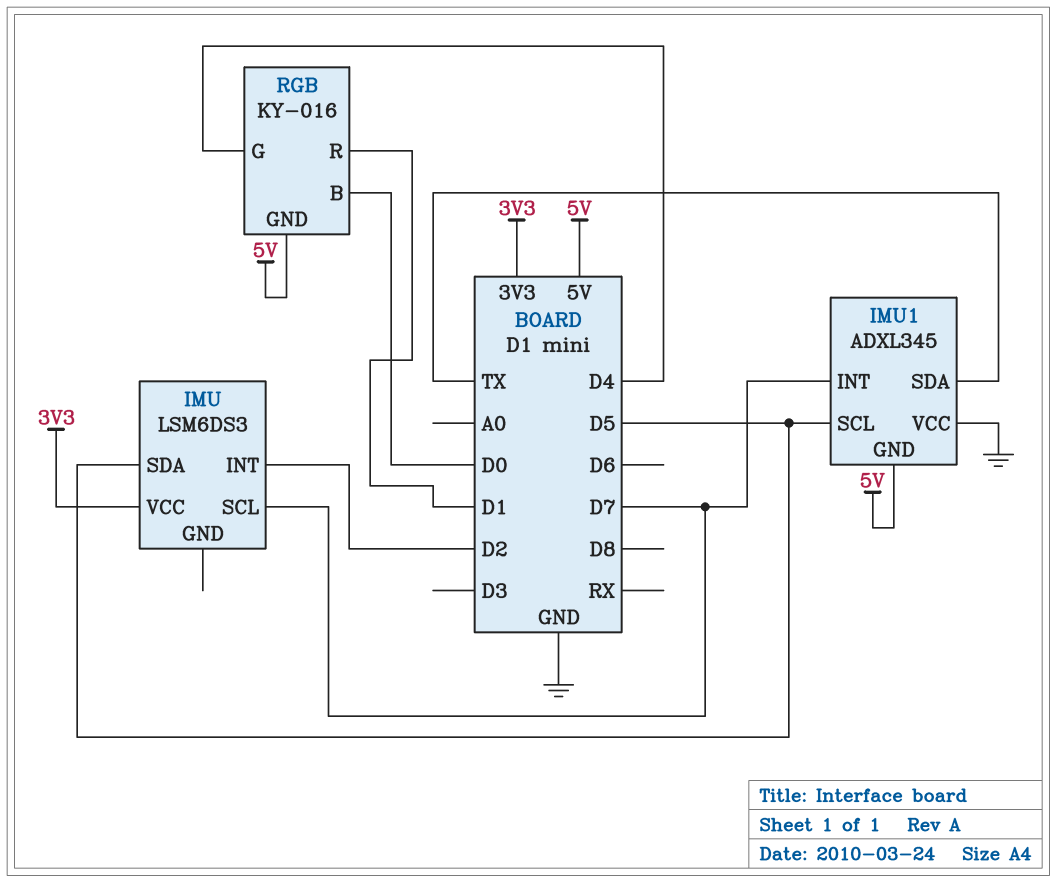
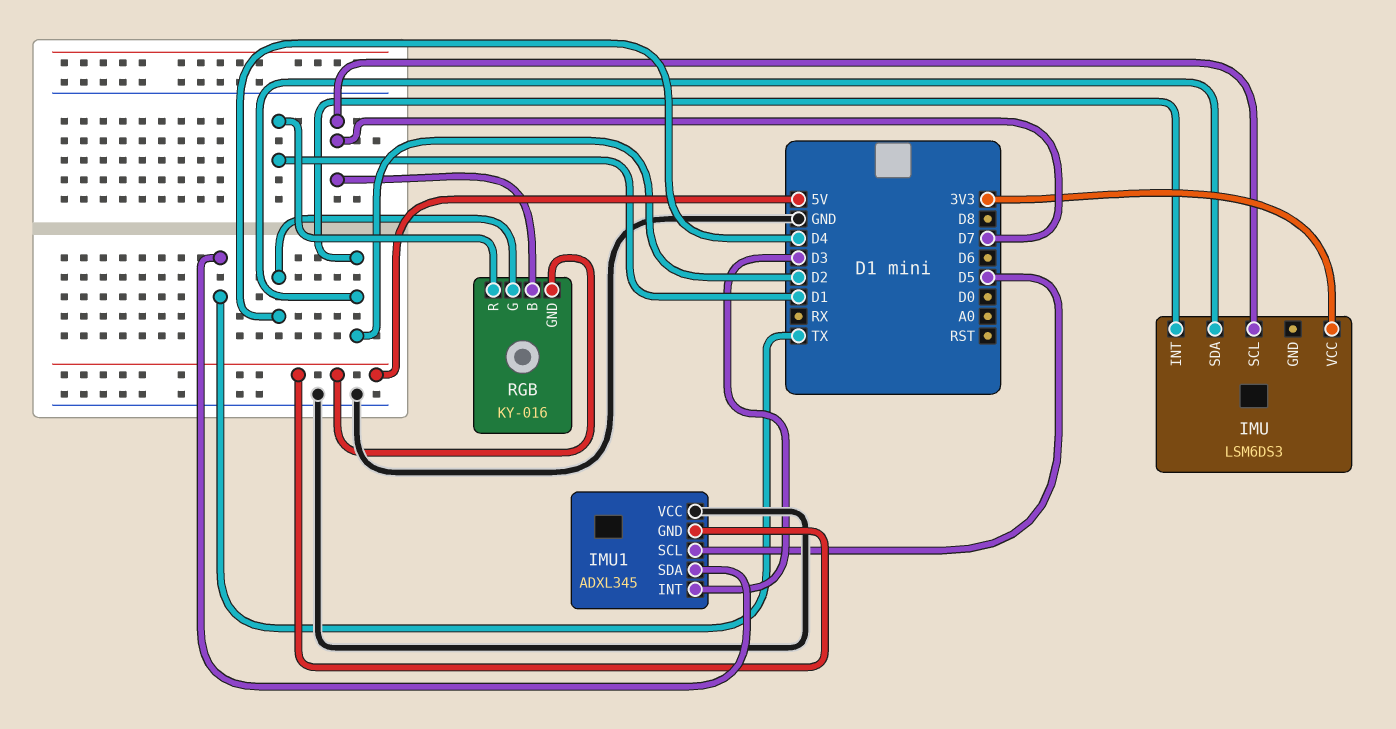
IMU pin SDA: D5 -> D2
IMU1 pin INT: D7 -> D3
RGB pin B: D0 -> D7

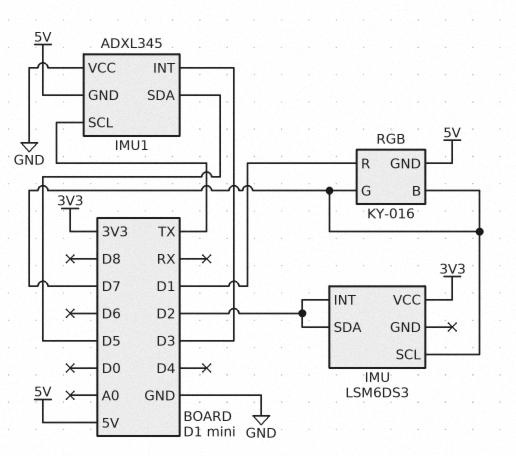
IMU1 pin SCL: D5 -> TX
IMU1 pin SDA: TX -> D5
RGB pin G: D4 -> D7

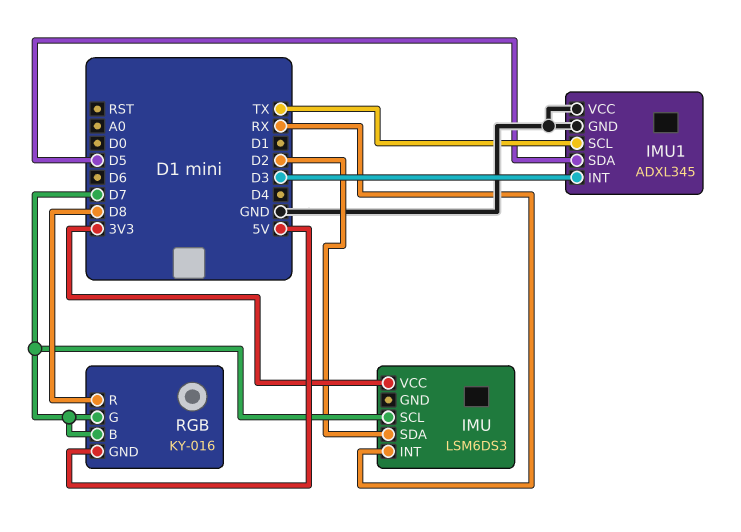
IMU pin INT: D2 -> RX
IMU1 pin GND: 5V -> GND
RGB pin R: D1 -> D8

